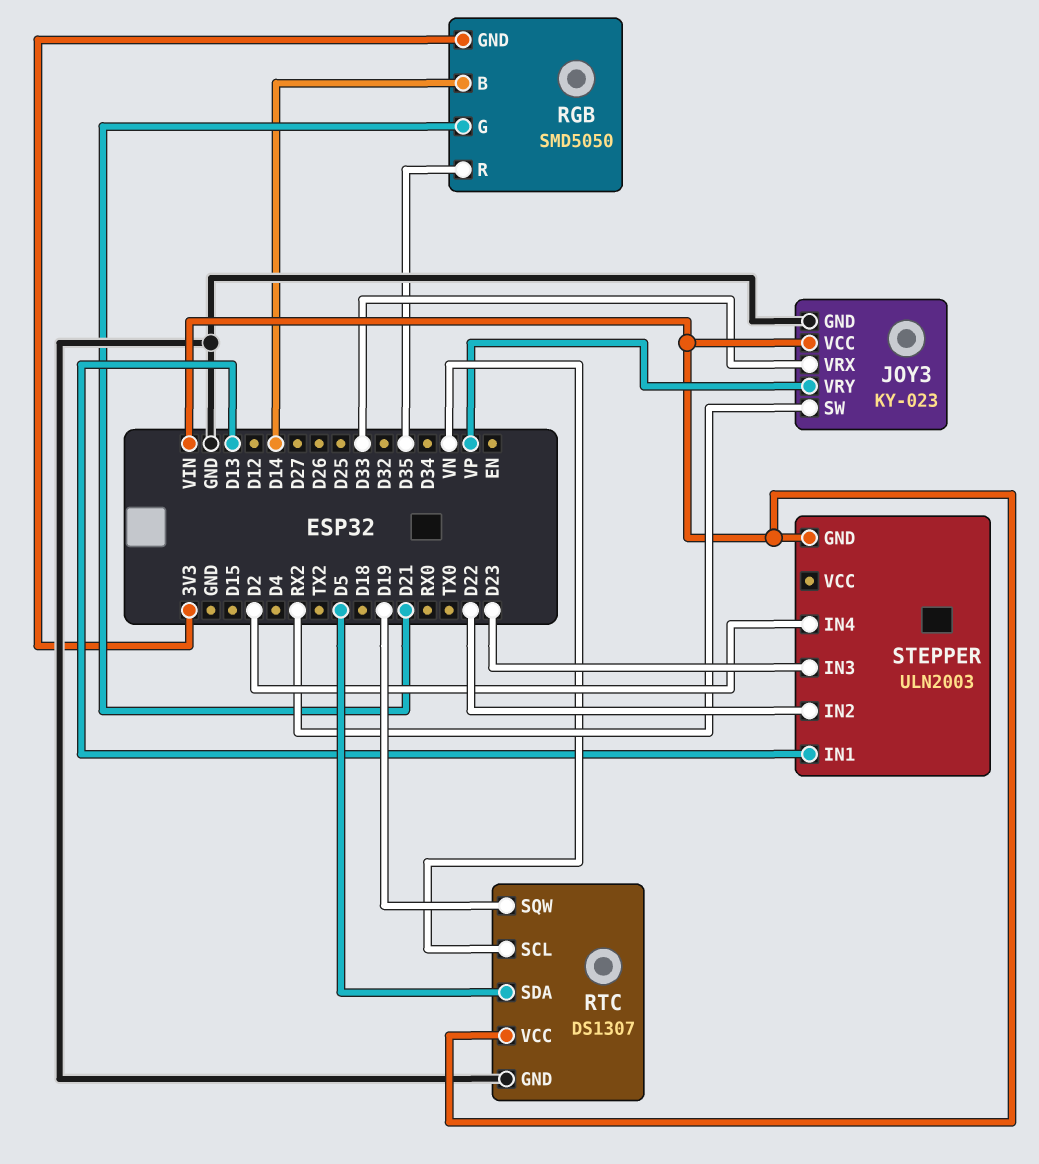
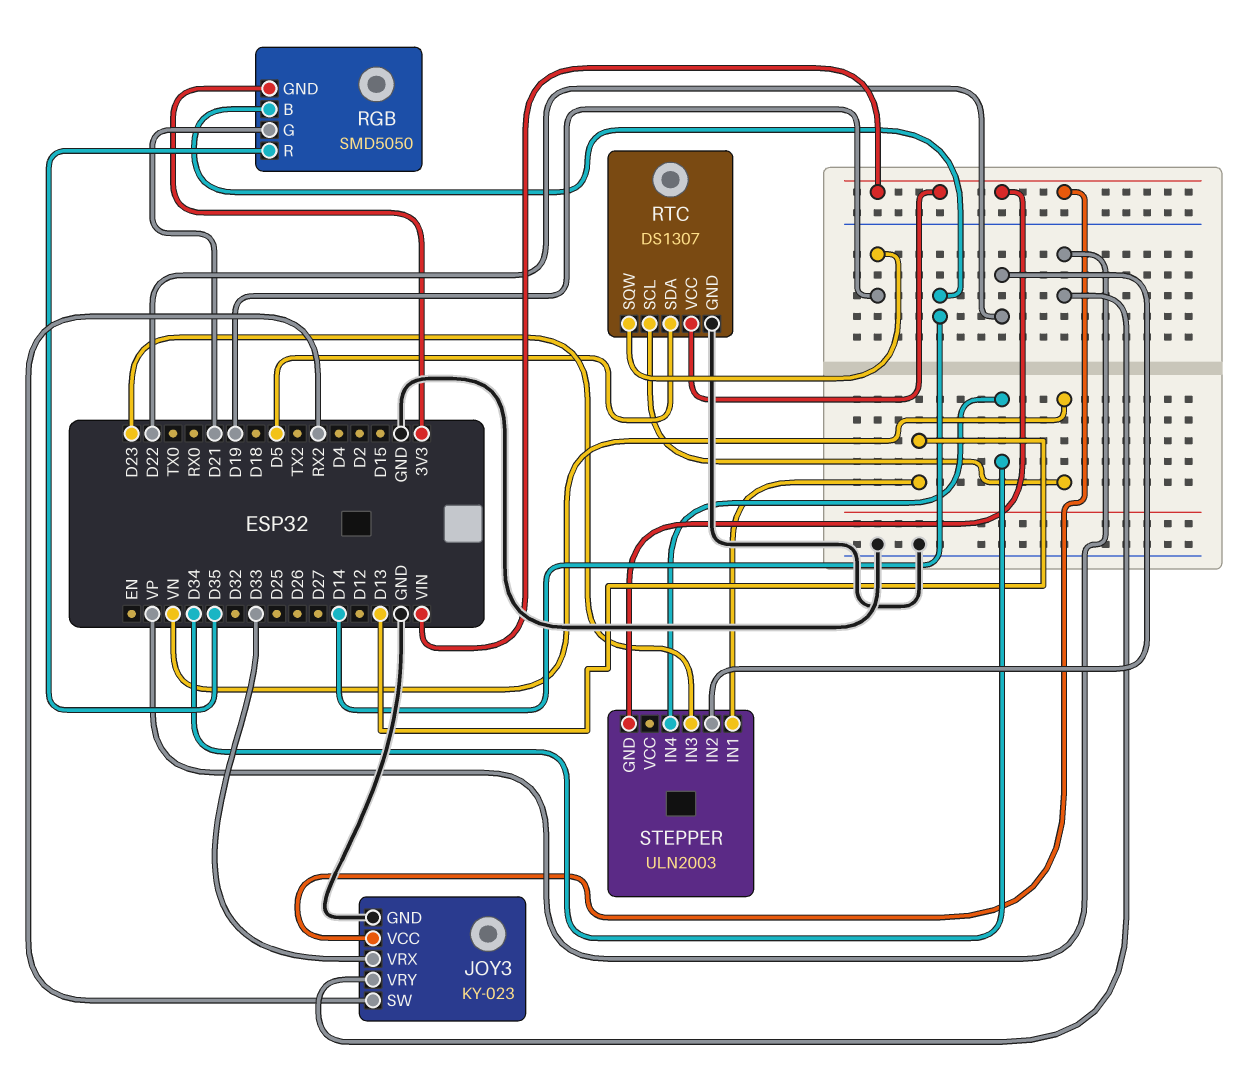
STEPPER pin IN4: D2 -> D34

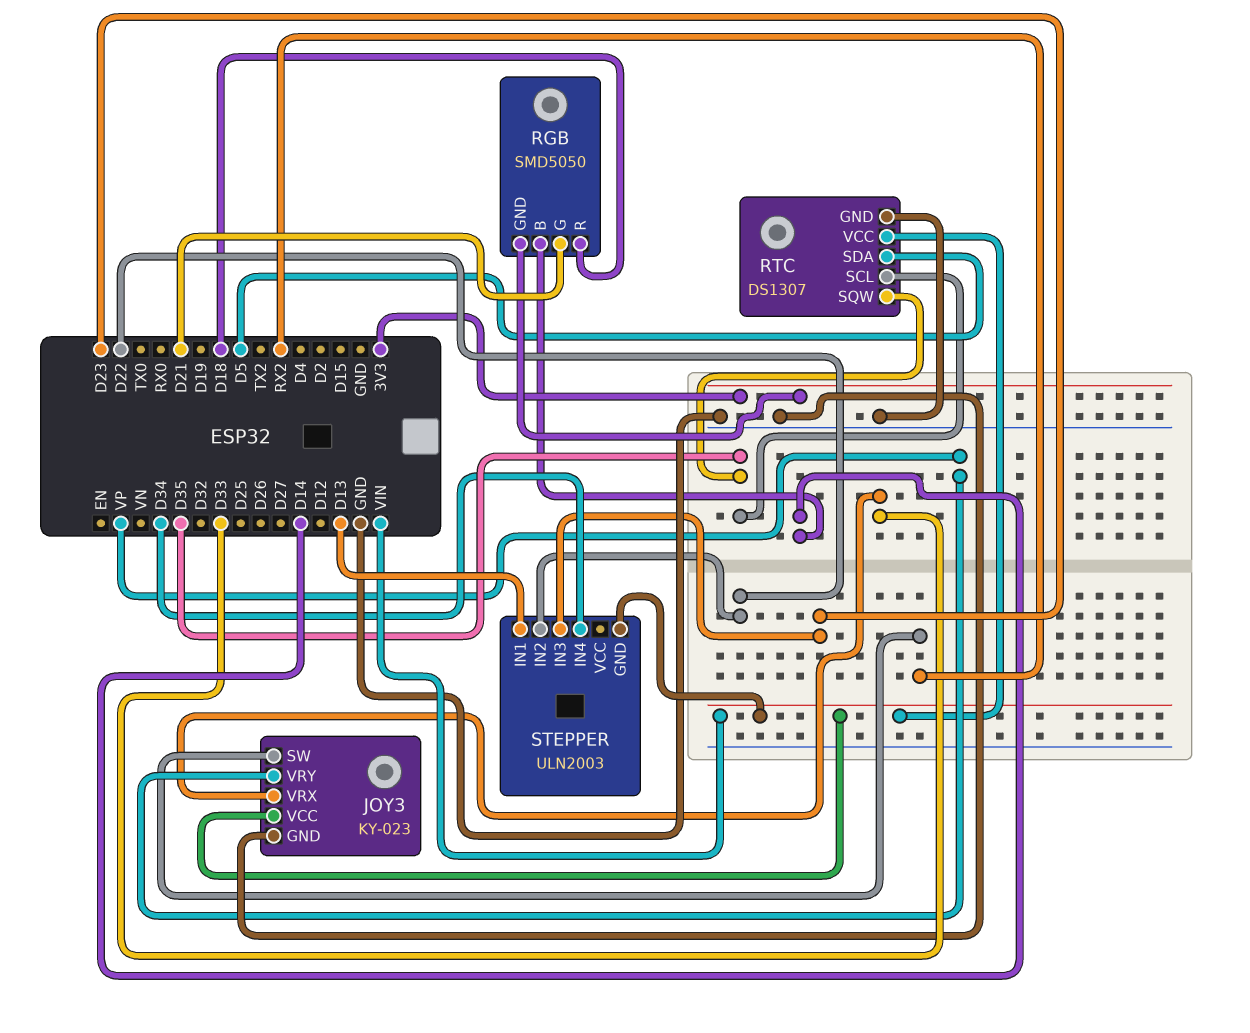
RGB pin R: D35 -> D18
RTC pin SCL: VN -> D35
RTC pin SQW: D19 -> D35

